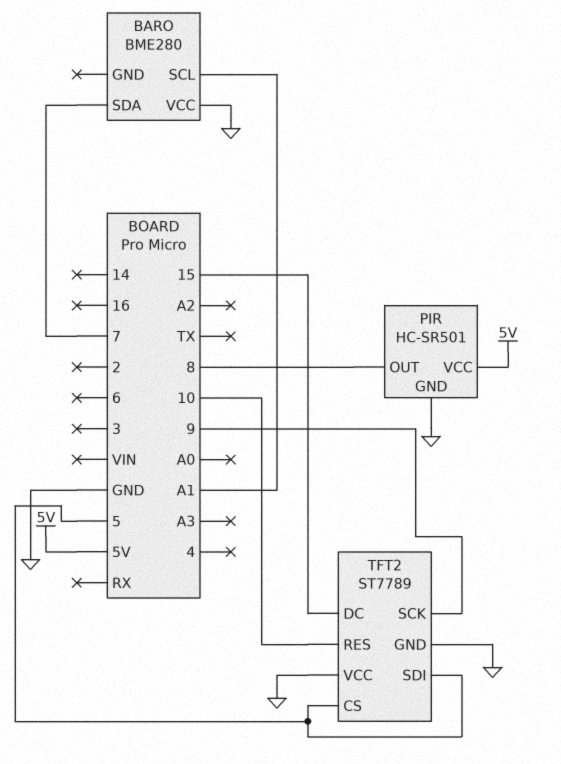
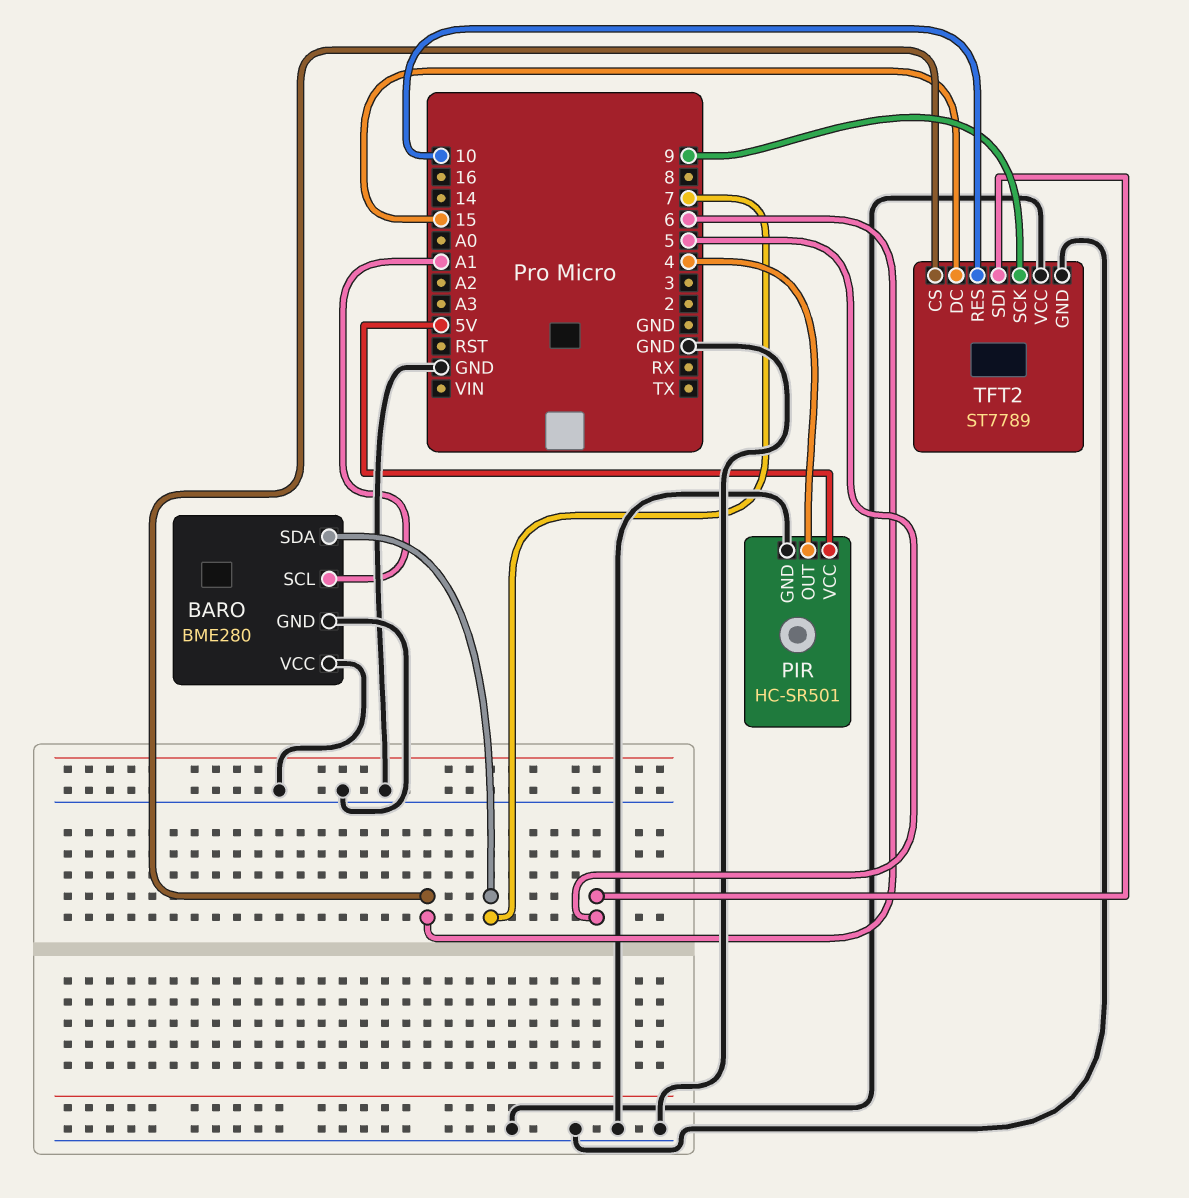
BARO pin GND: none -> GND
PIR pin OUT: 8 -> 4
TFT2 pin CS: 5 -> 6

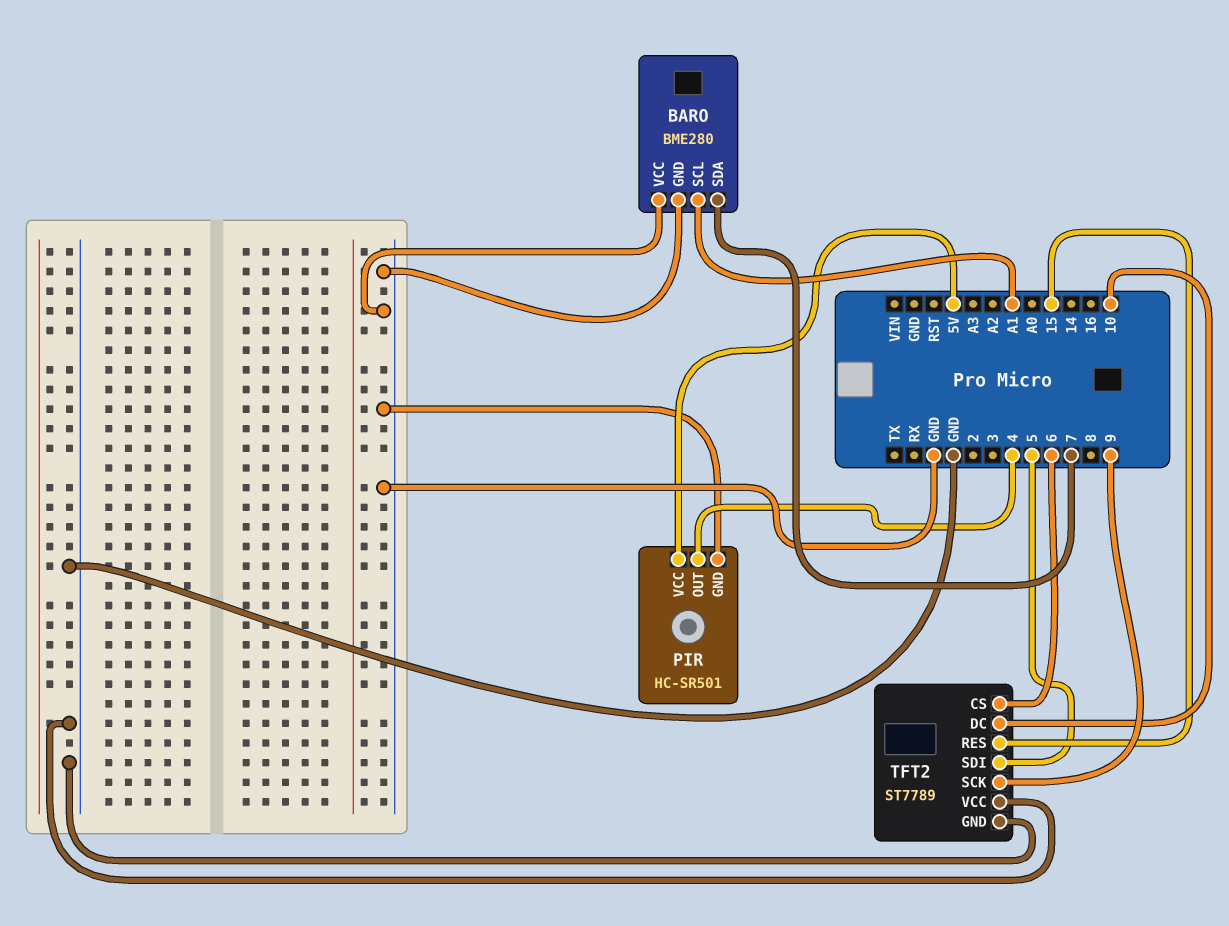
TFT2 pin DC: 15 -> 10
TFT2 pin RES: 10 -> 15

